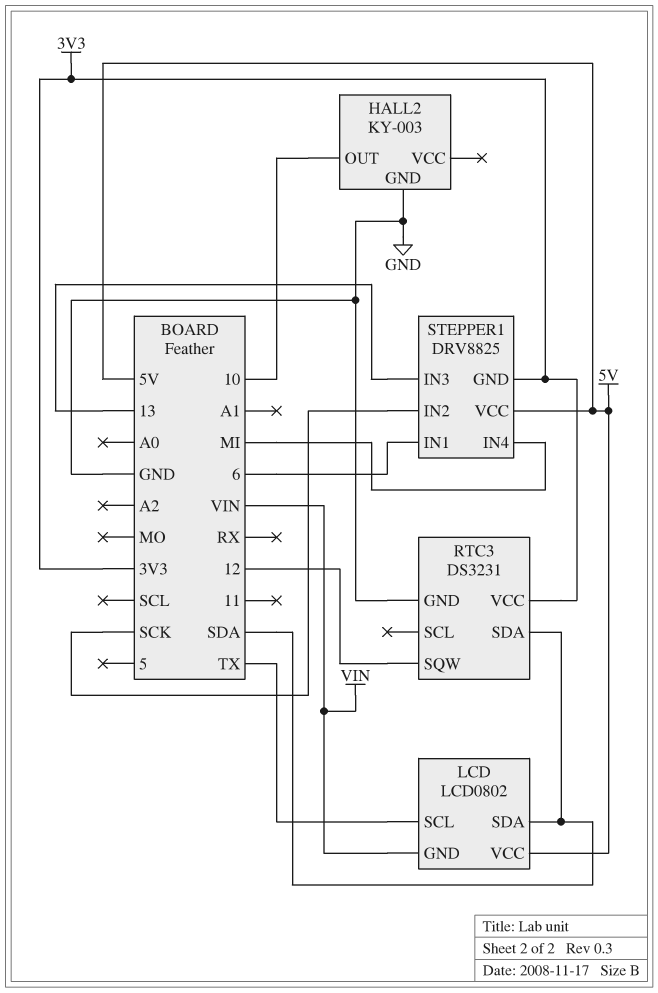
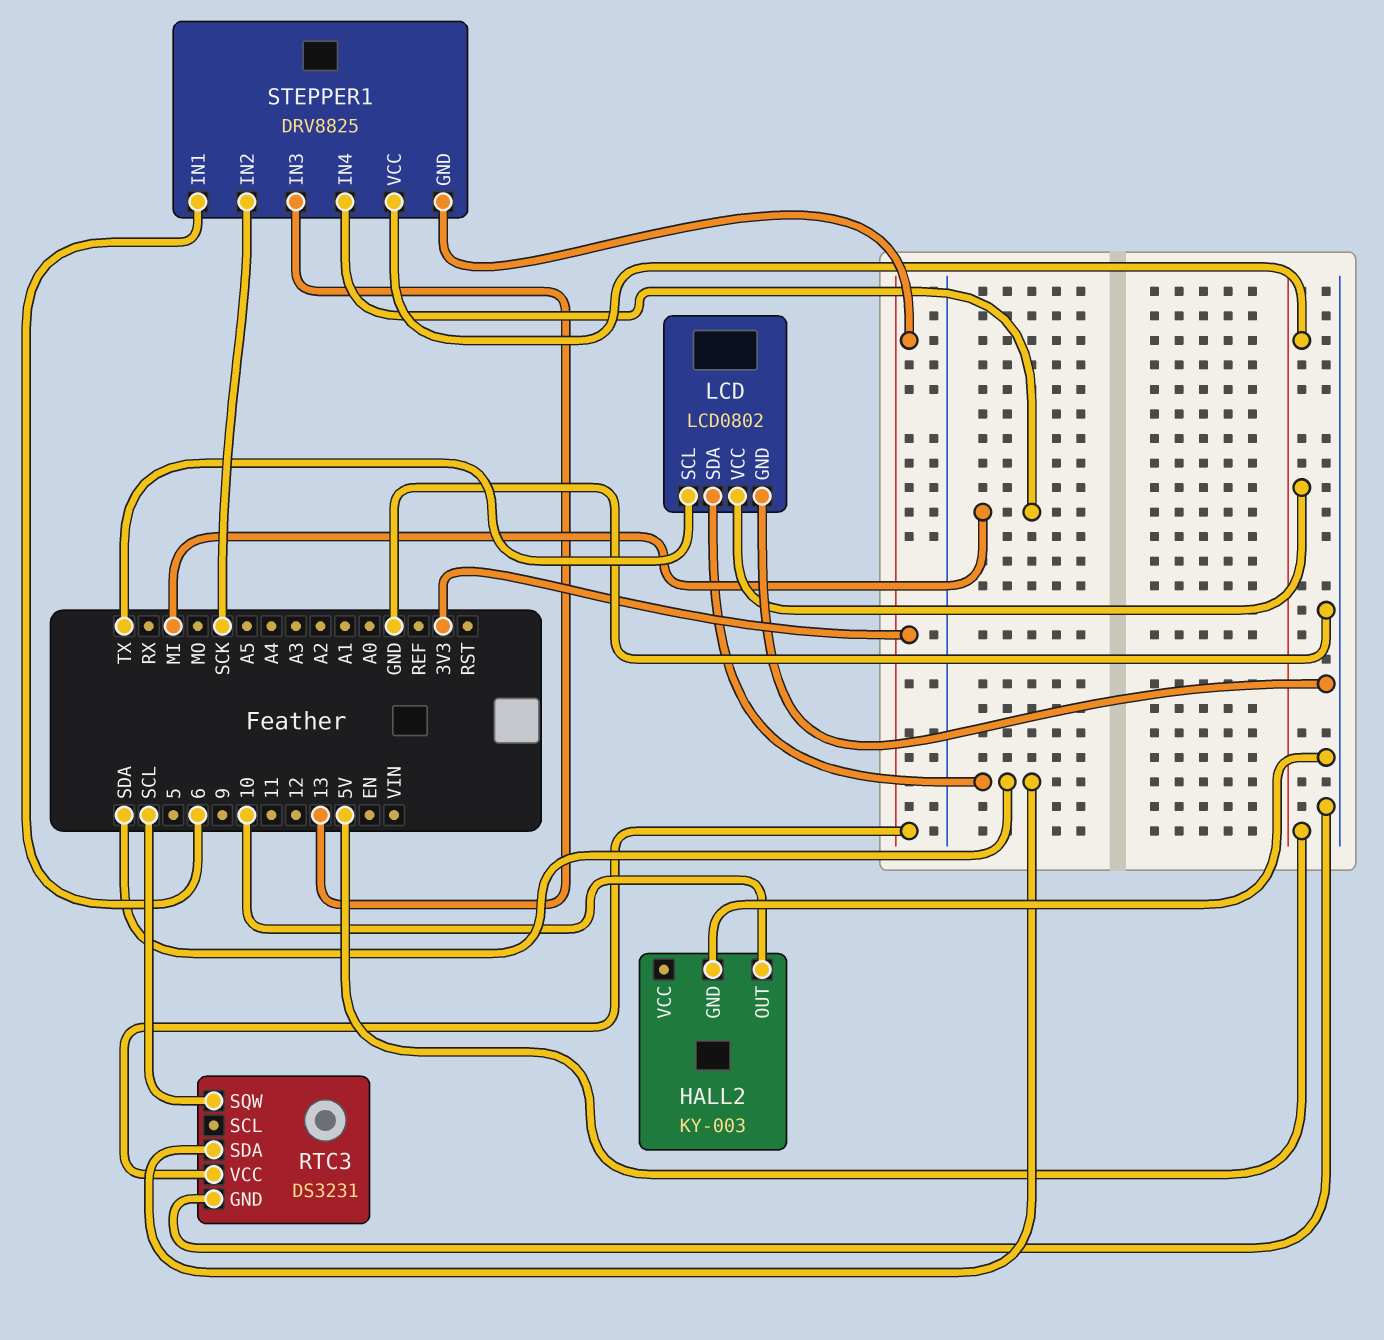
LCD pin GND: VIN -> GND
RTC3 pin SQW: 12 -> SCL

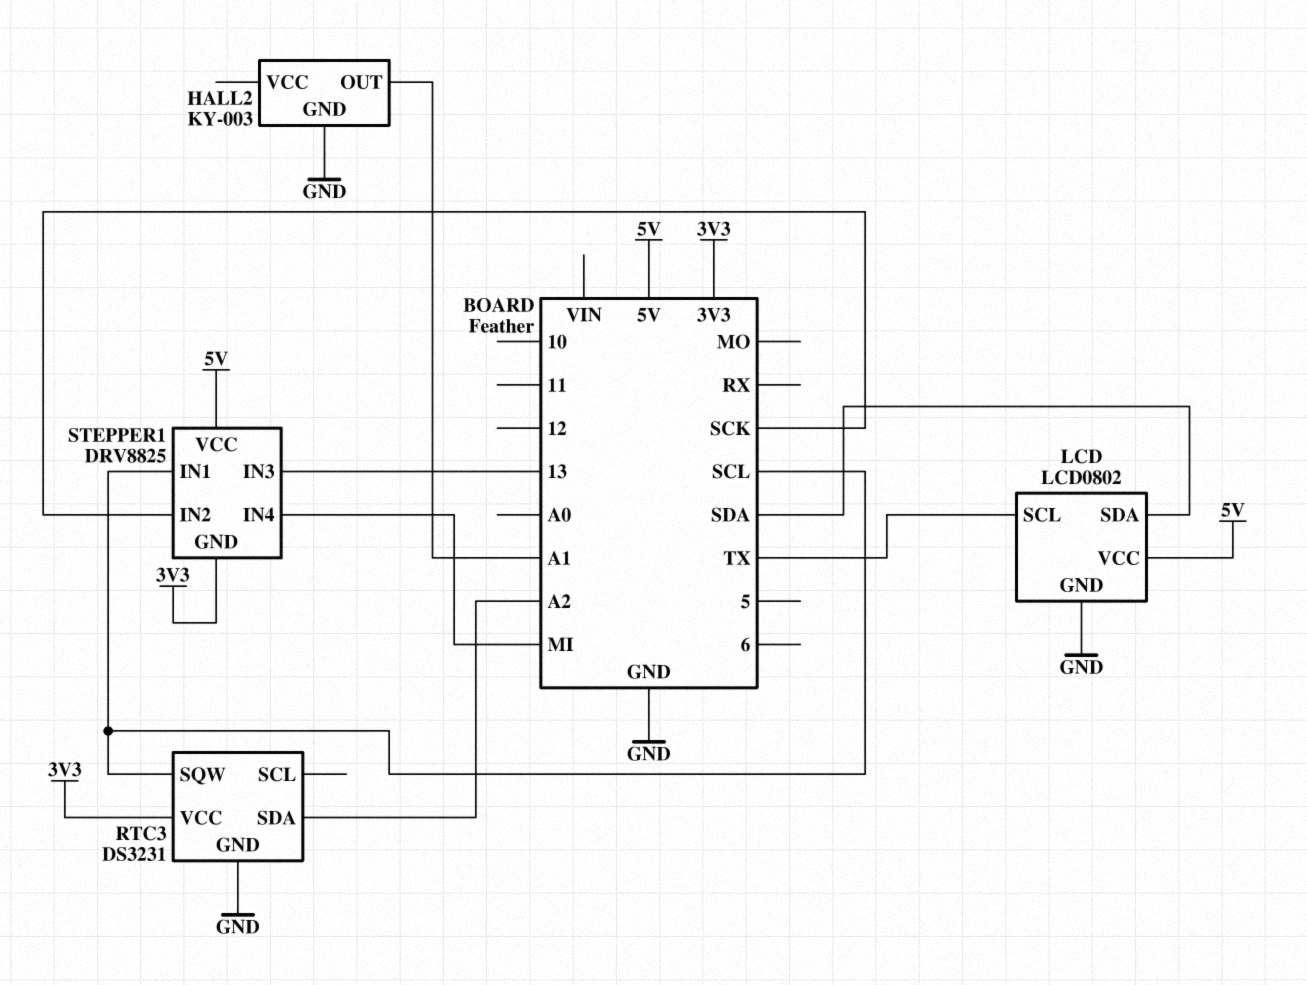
HALL2 pin OUT: 10 -> A1
RTC3 pin SDA: SDA -> A2
STEPPER1 pin IN1: 6 -> SCL

